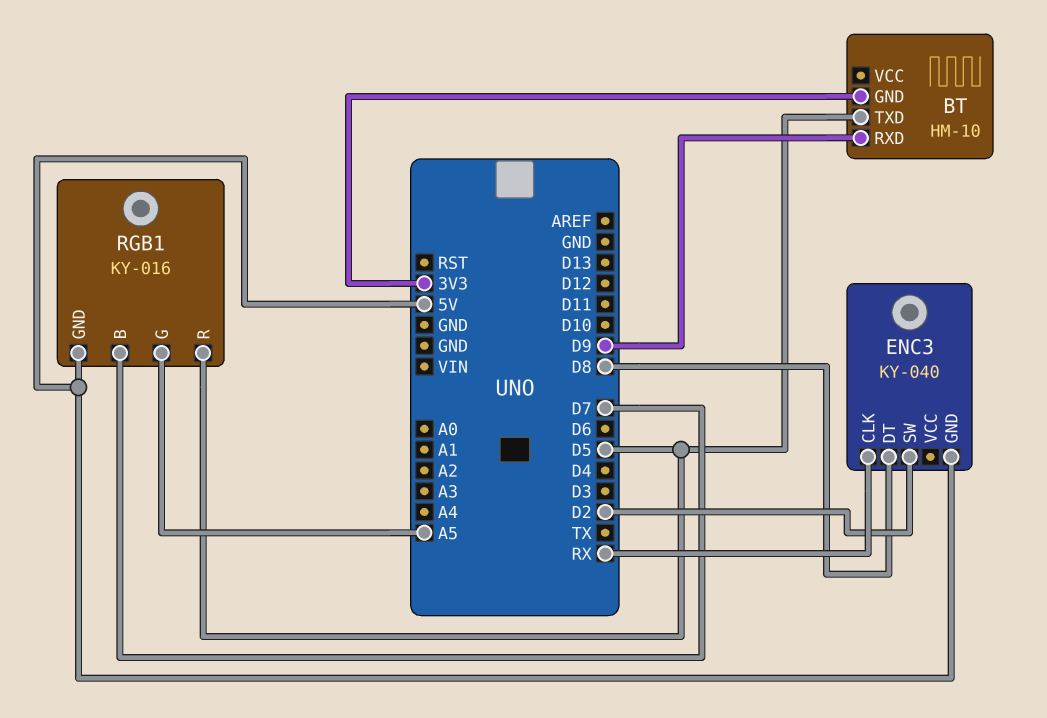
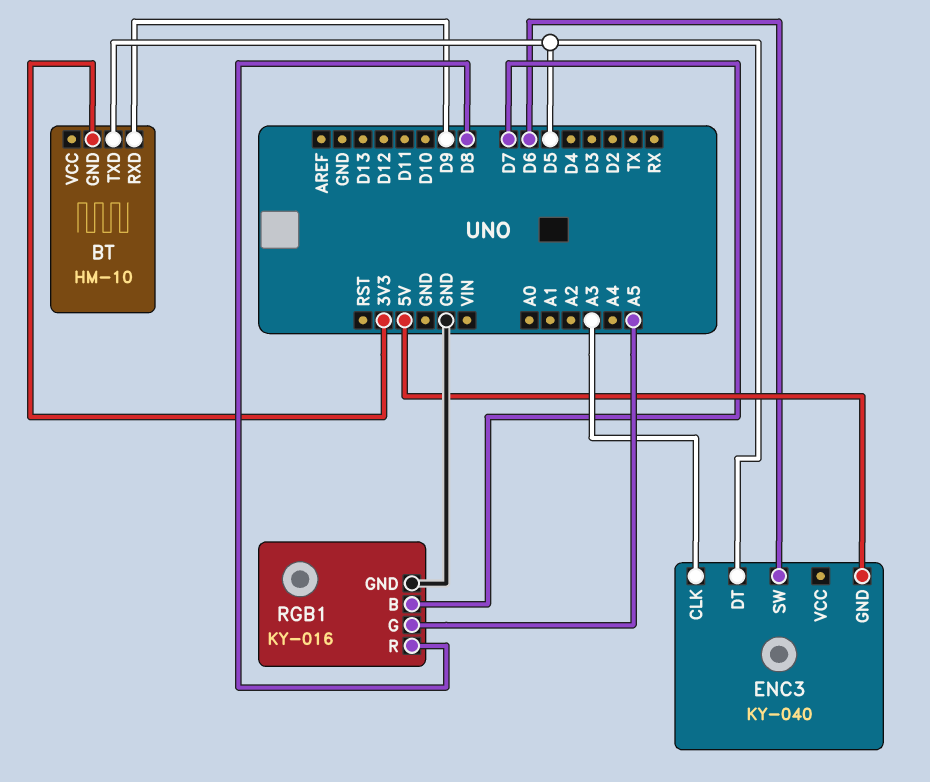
ENC3 pin CLK: RX -> A3
ENC3 pin DT: D8 -> D5
ENC3 pin SW: D2 -> D6
RGB1 pin GND: 5V -> GND
RGB1 pin R: D5 -> D8

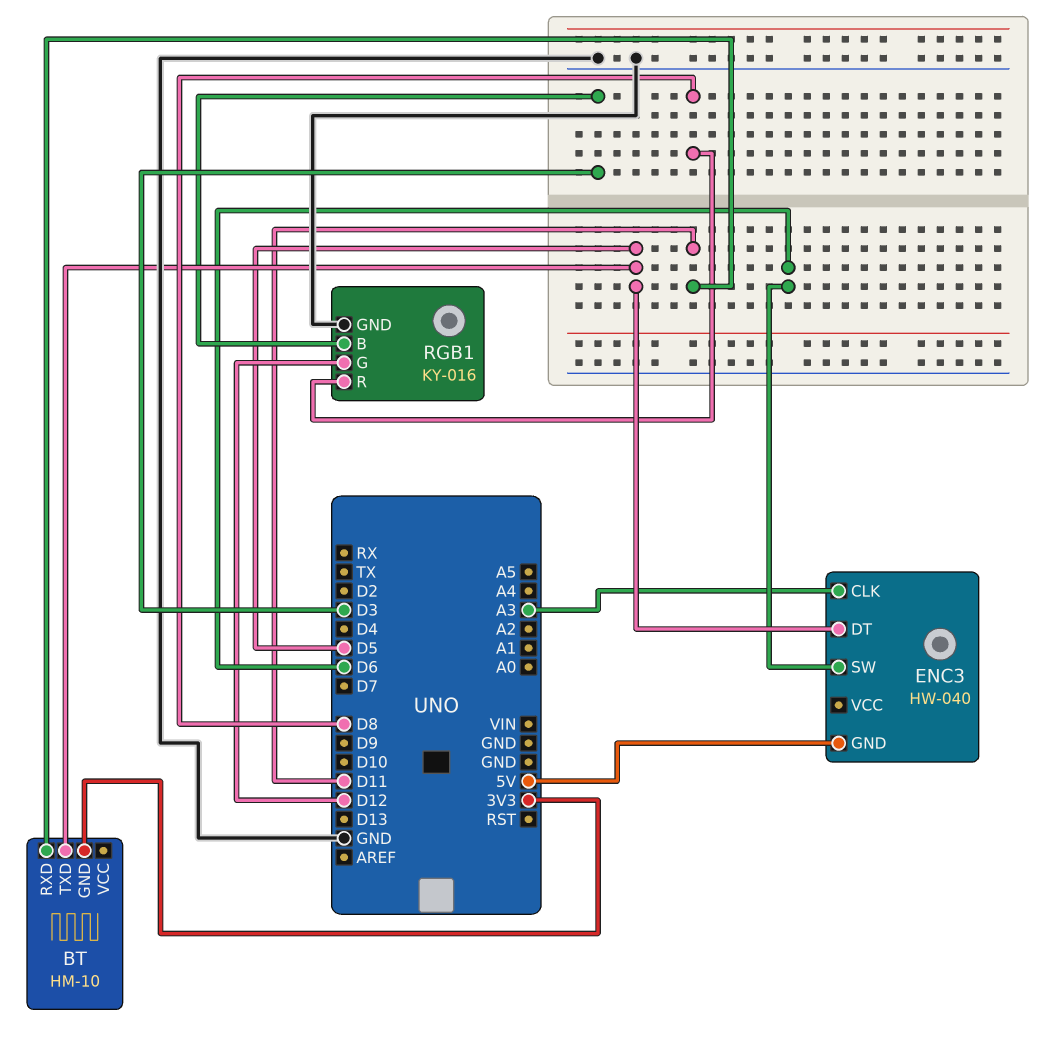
BT pin RXD: D9 -> D11
ENC3: KY-040 -> HW-040
RGB1 pin B: D7 -> D3
RGB1 pin G: A5 -> D12

